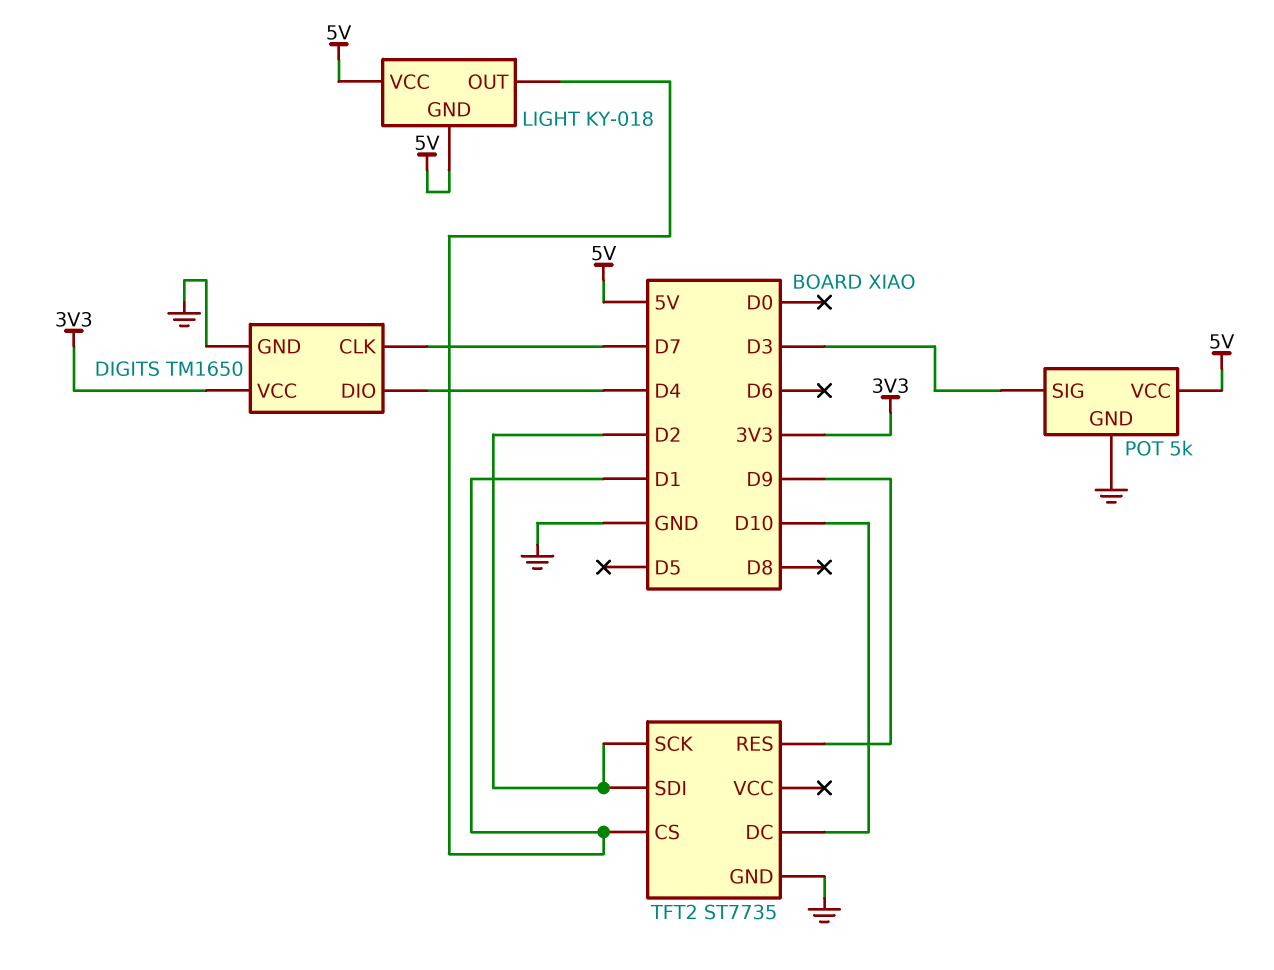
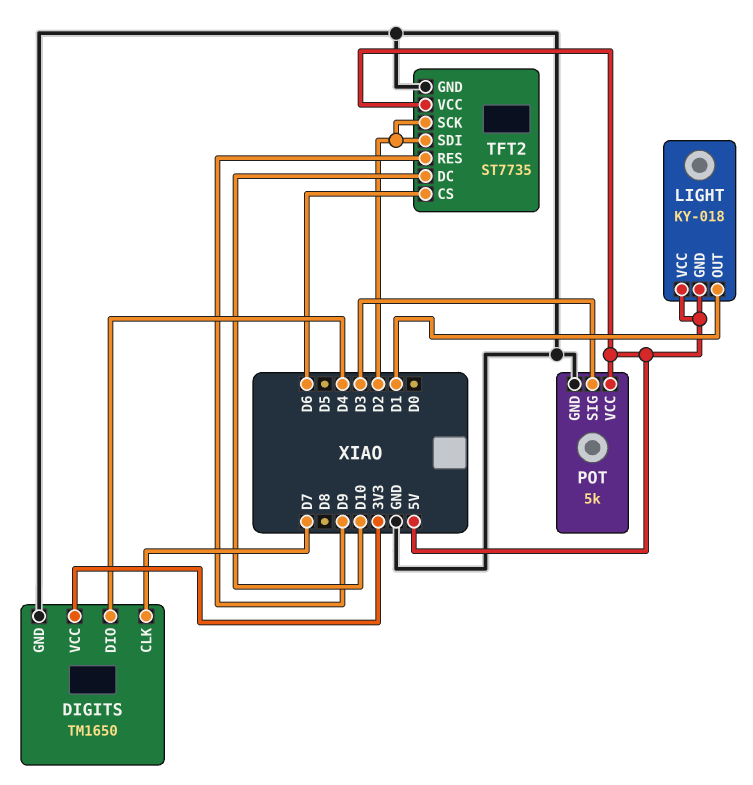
TFT2 pin CS: D1 -> D6
TFT2 pin VCC: none -> 5V

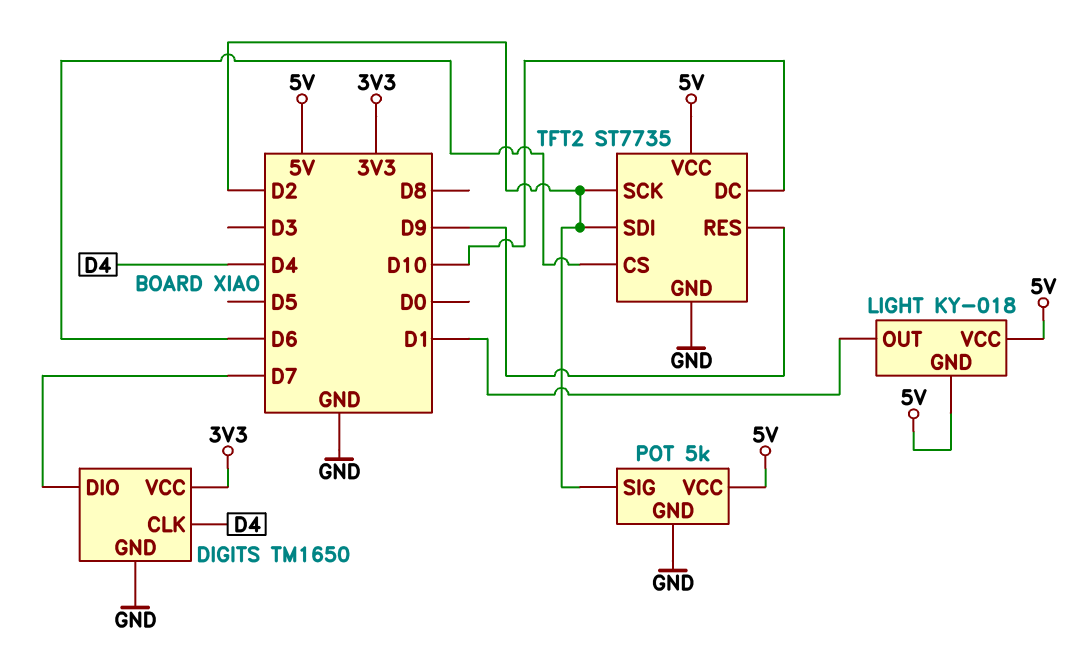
DIGITS pin CLK: D7 -> D4
DIGITS pin DIO: D4 -> D7
POT pin SIG: D3 -> D2

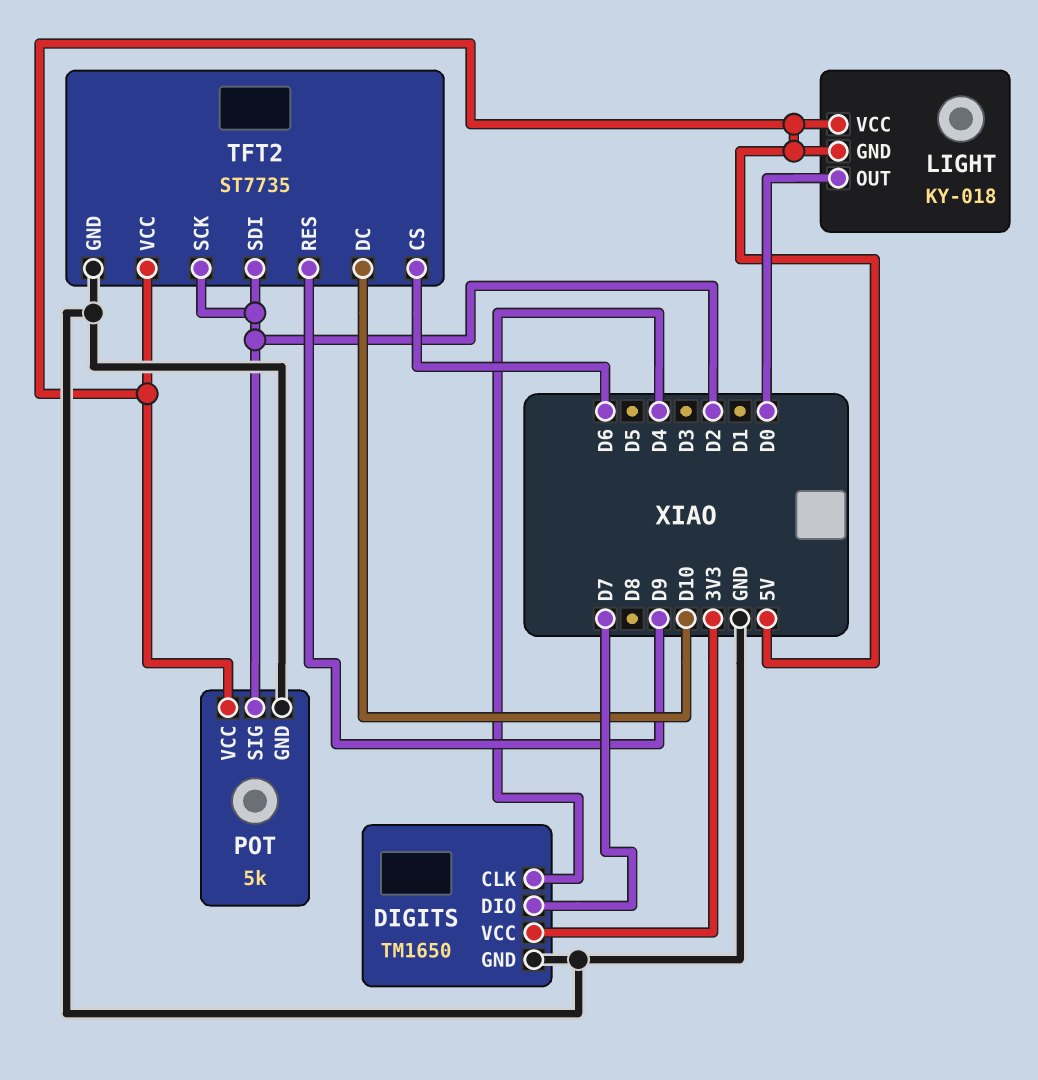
LIGHT pin OUT: D1 -> D0

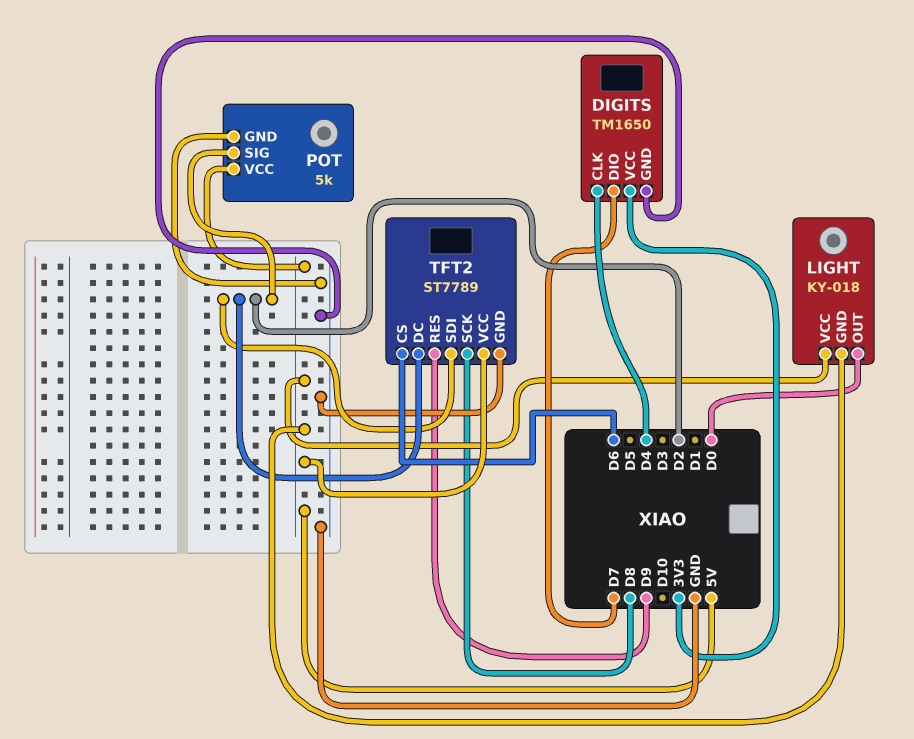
TFT2: ST7735 -> ST7789
TFT2 pin DC: D10 -> D2
TFT2 pin SCK: D2 -> D8

